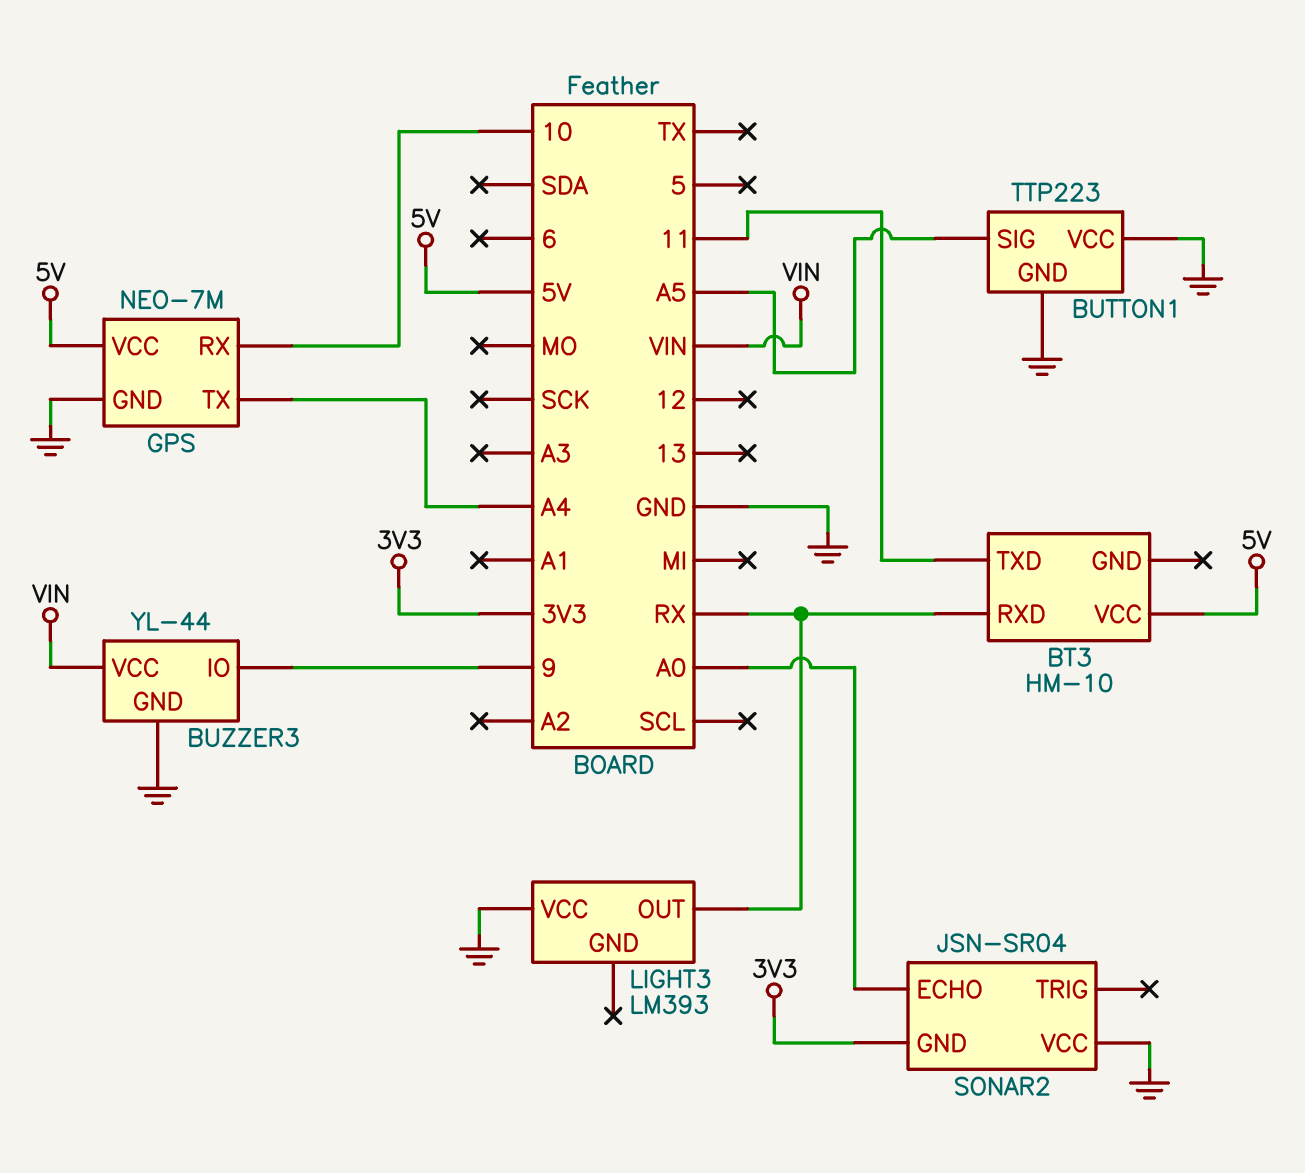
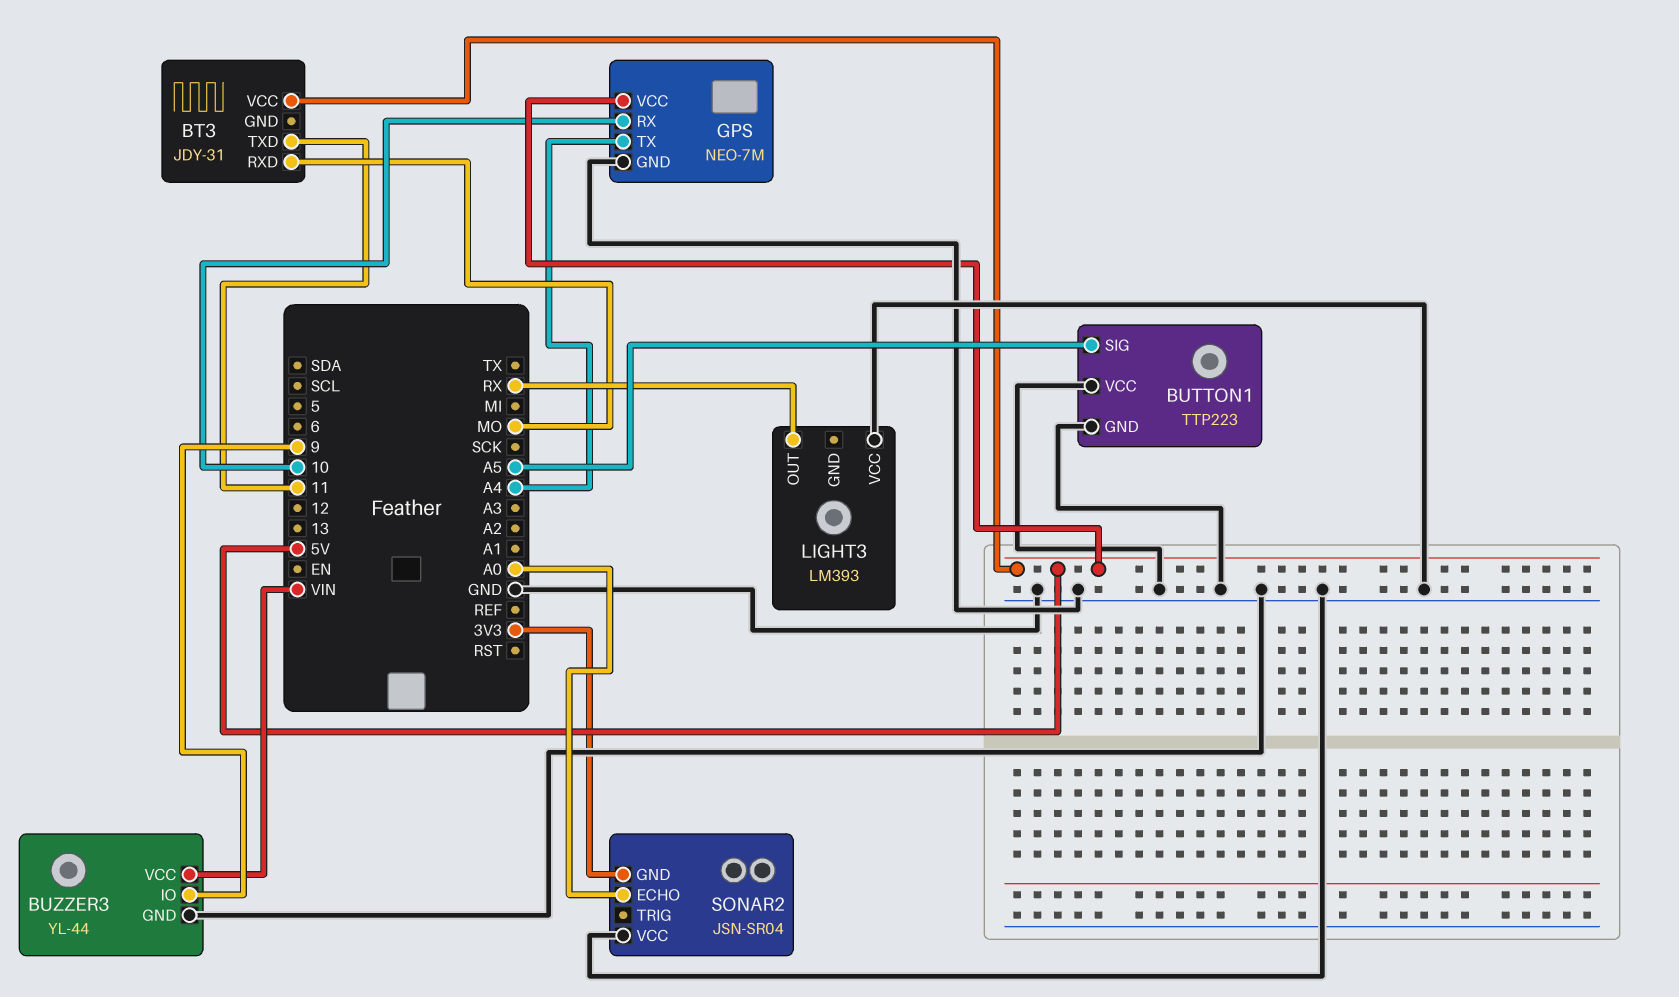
BT3: HM-10 -> JDY-31
BT3 pin RXD: RX -> MO

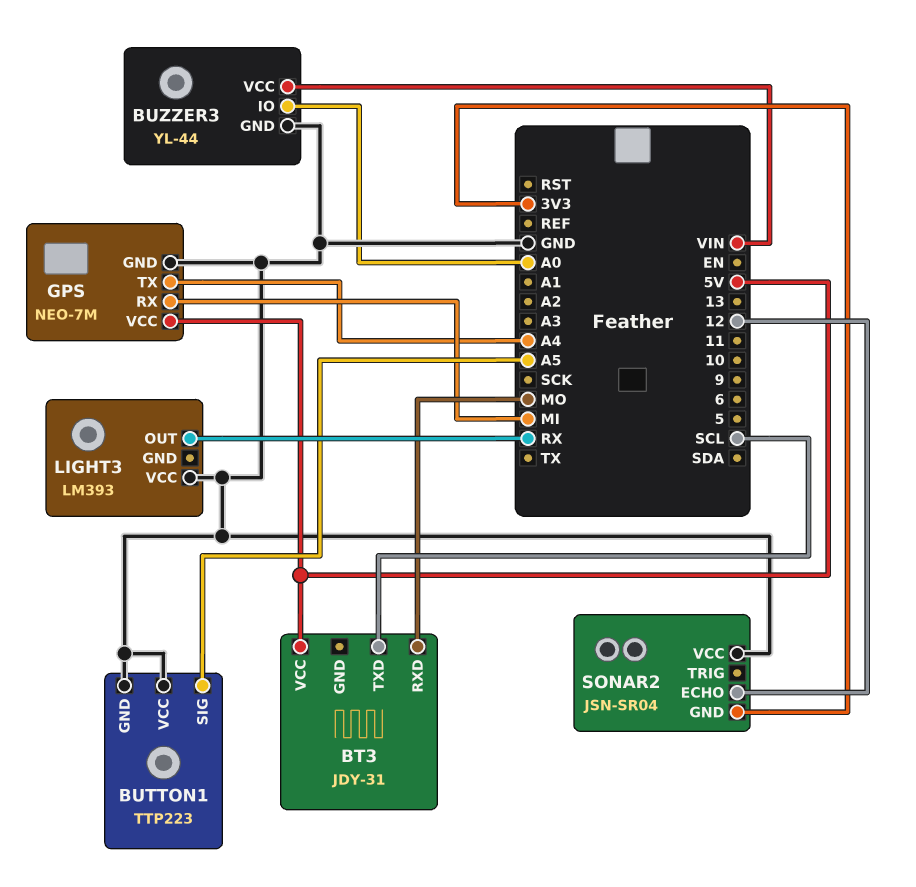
BT3 pin TXD: 11 -> SCL
BUZZER3 pin IO: 9 -> A0
GPS pin RX: 10 -> MI
SONAR2 pin ECHO: A0 -> 12

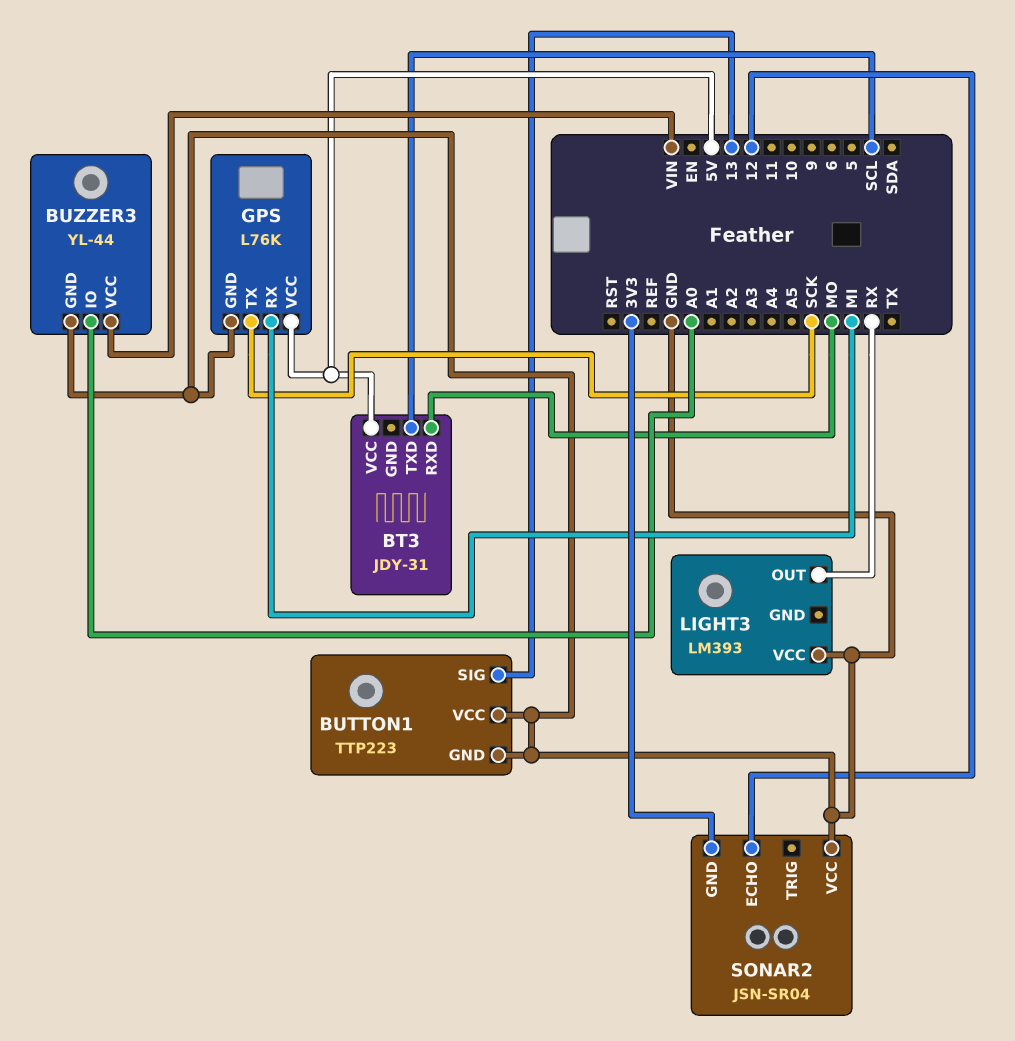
BUTTON1 pin SIG: A5 -> 13
GPS: NEO-7M -> L76K
GPS pin TX: A4 -> SCK

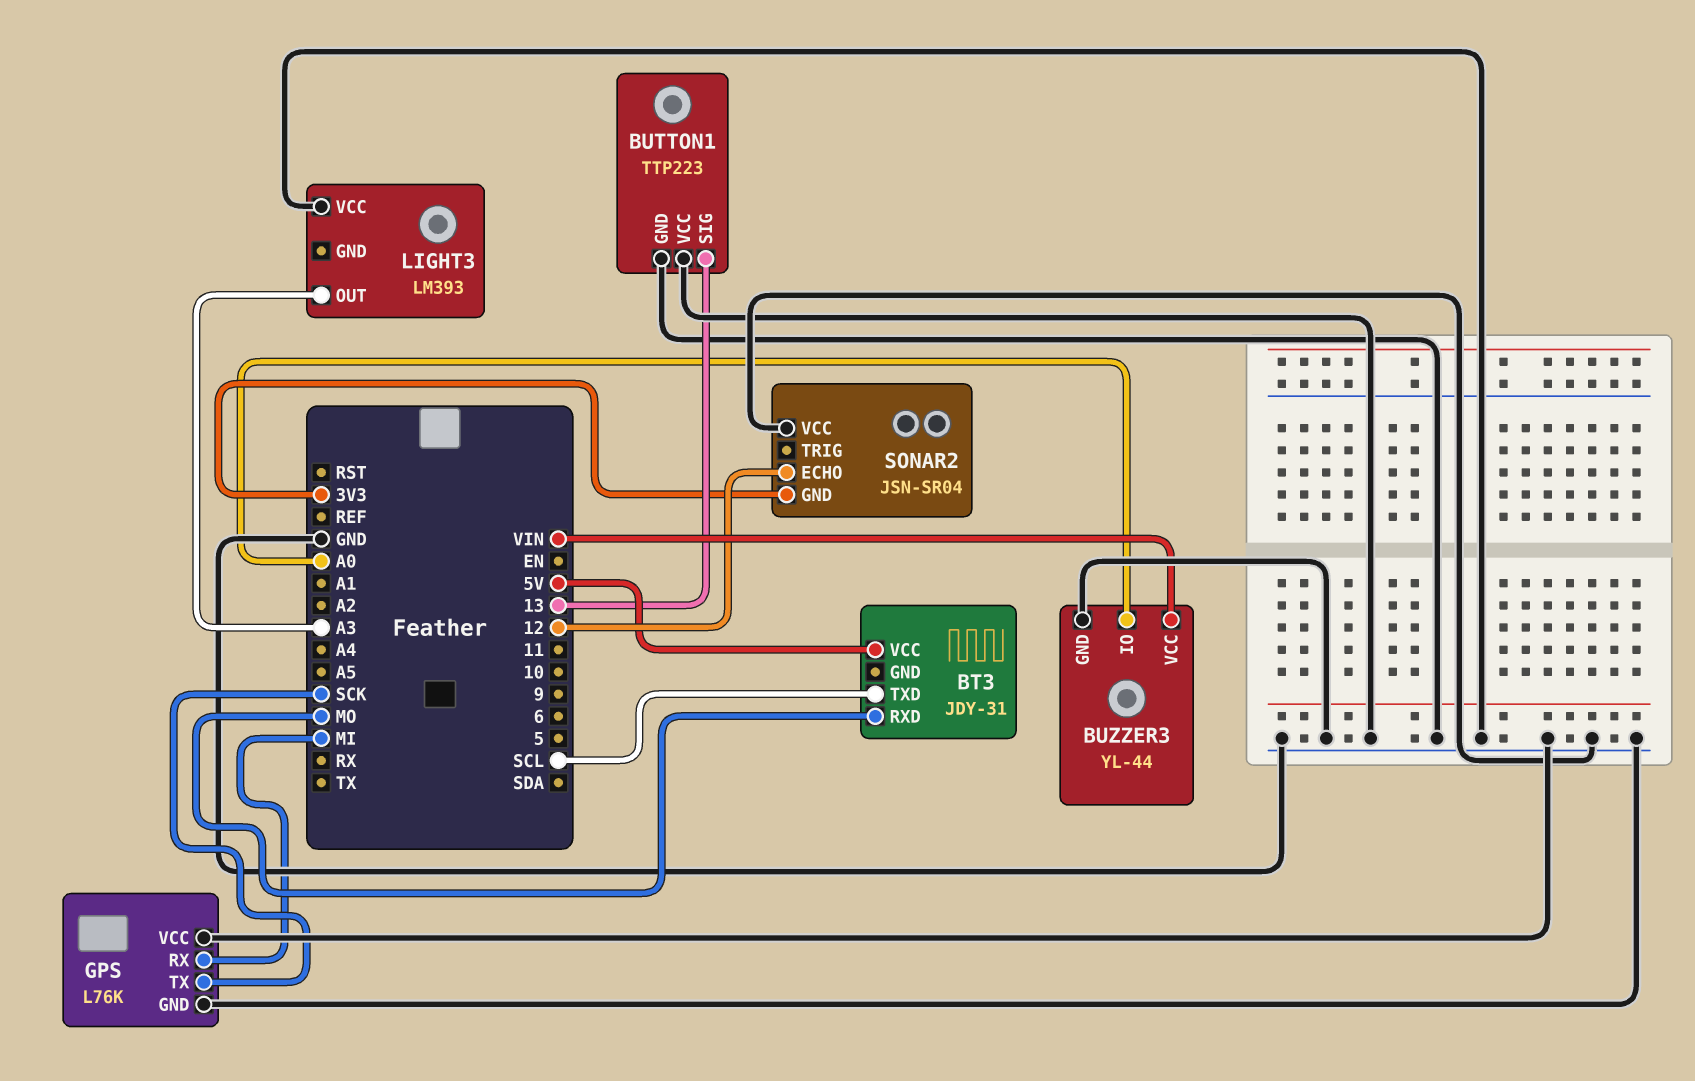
GPS pin VCC: 5V -> GND
LIGHT3 pin OUT: RX -> A3

